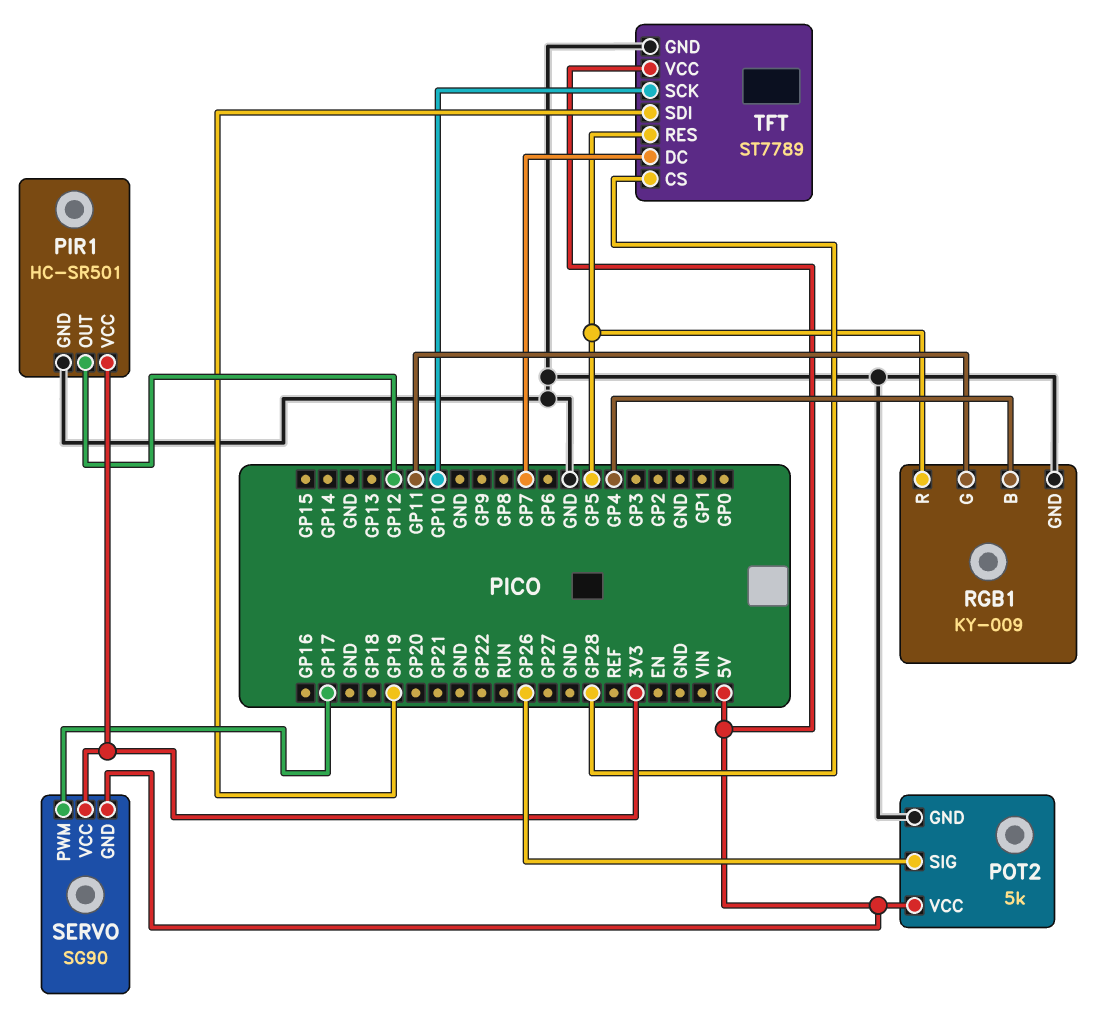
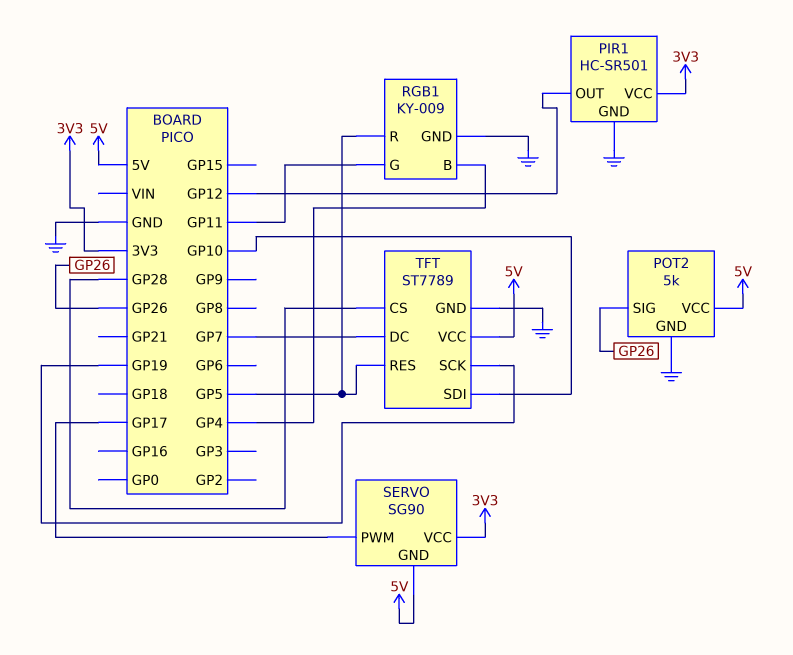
TFT pin SCK: GP10 -> GP19
TFT pin SDI: GP19 -> GP10

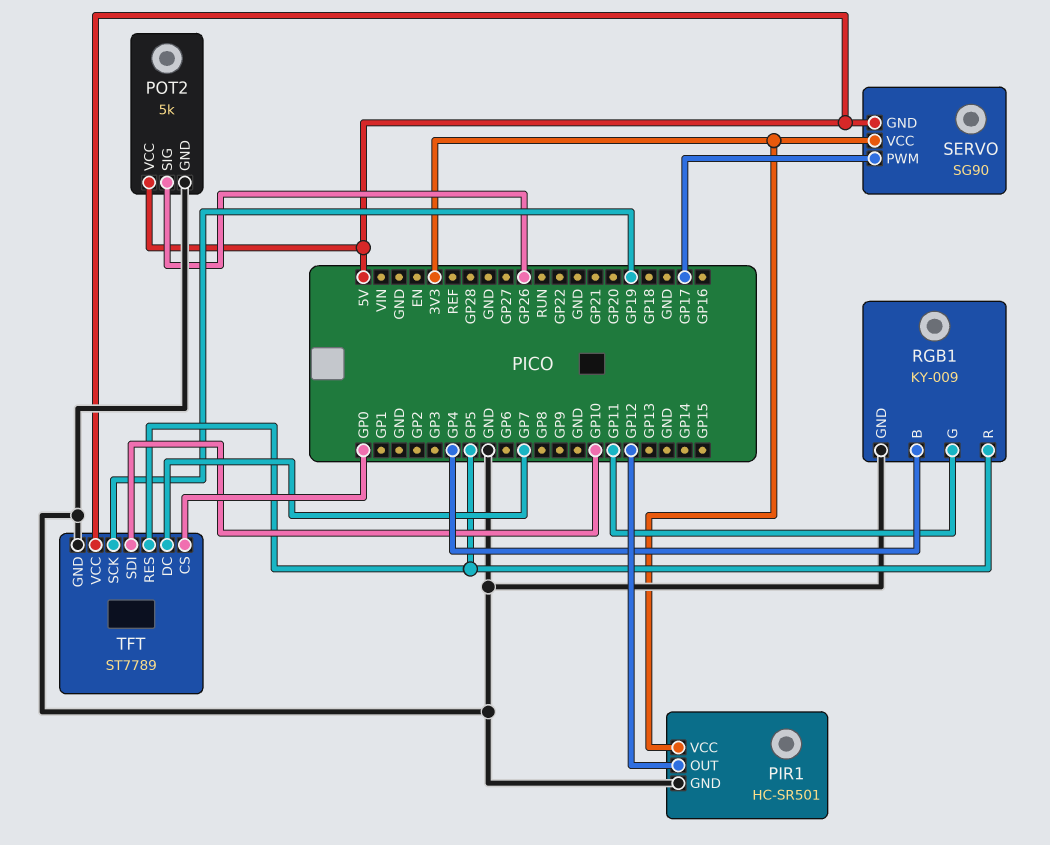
TFT pin CS: GP28 -> GP0

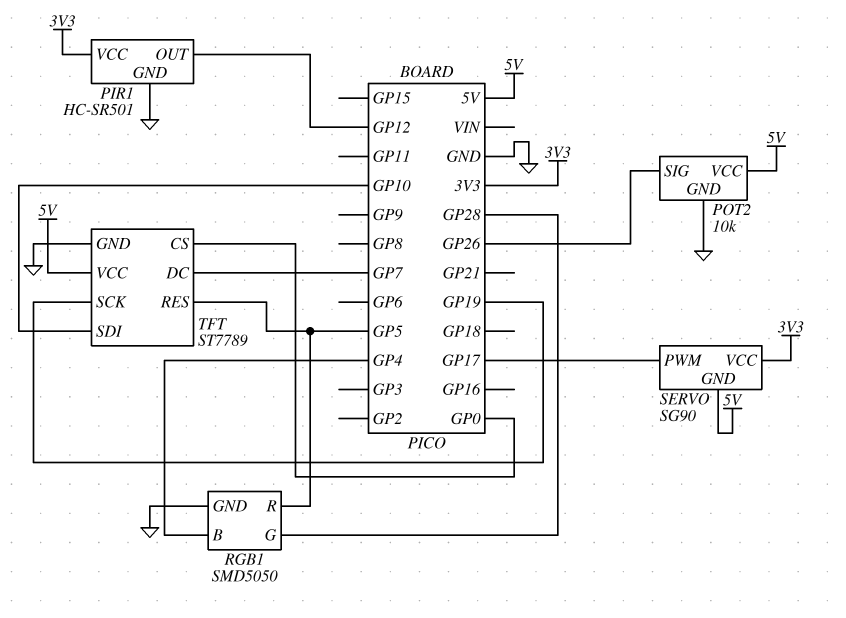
POT2: 5k -> 10k
RGB1: KY-009 -> SMD5050
RGB1 pin G: GP11 -> GP28

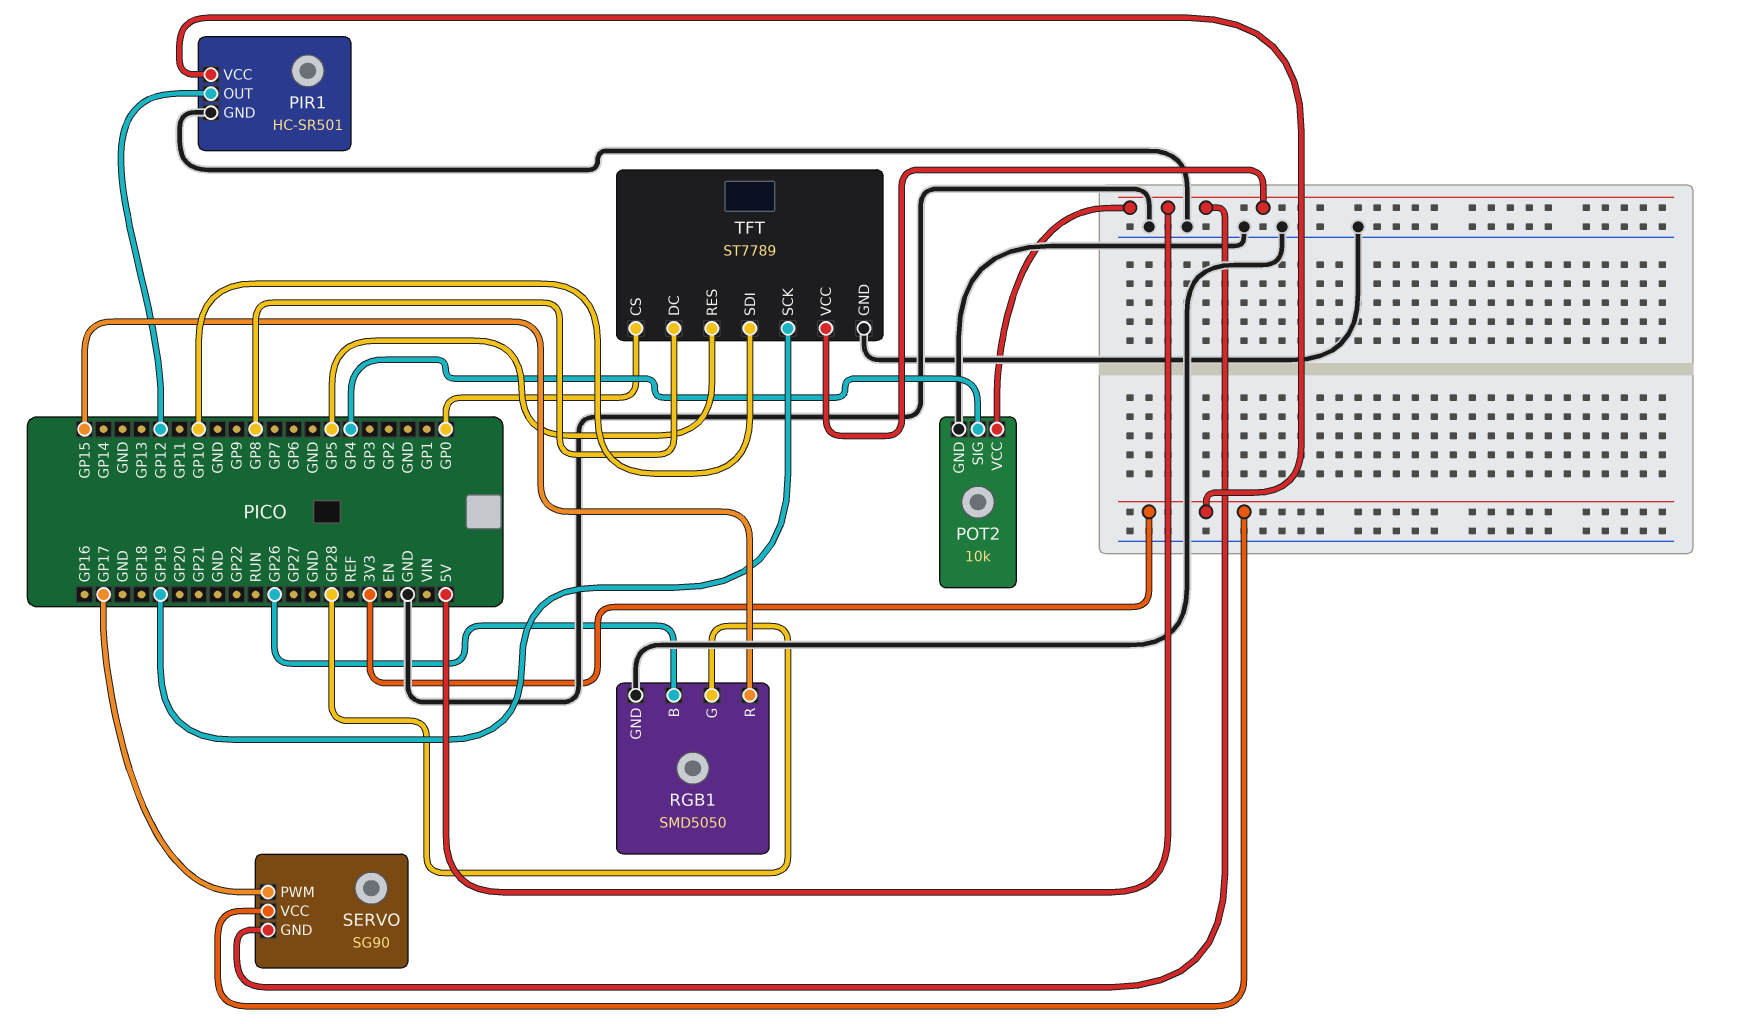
POT2 pin SIG: GP26 -> GP4
RGB1 pin B: GP4 -> GP26
RGB1 pin R: GP5 -> GP15
TFT pin DC: GP7 -> GP8

